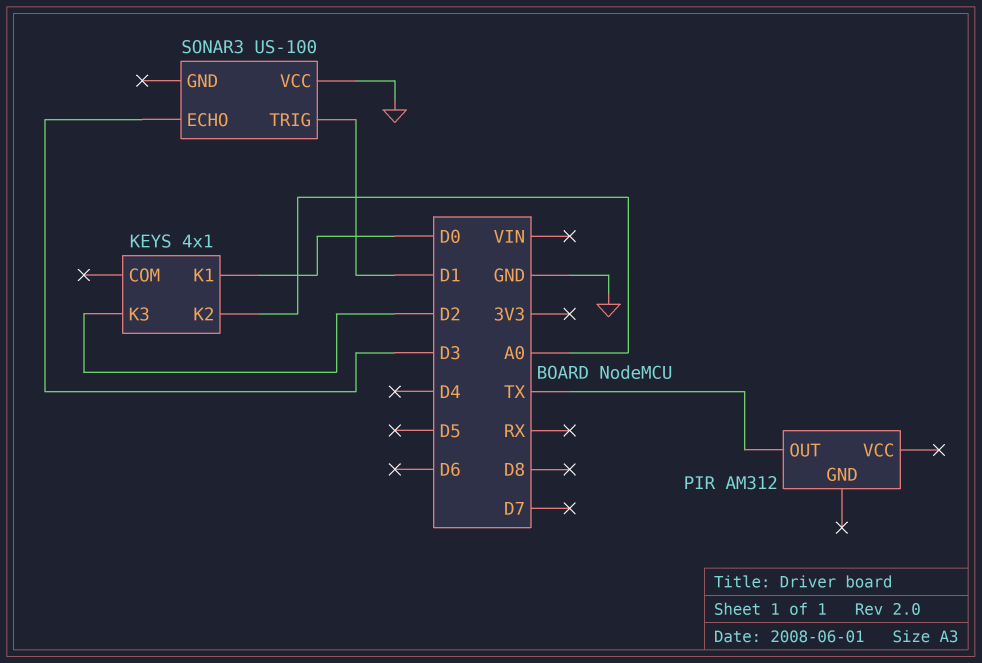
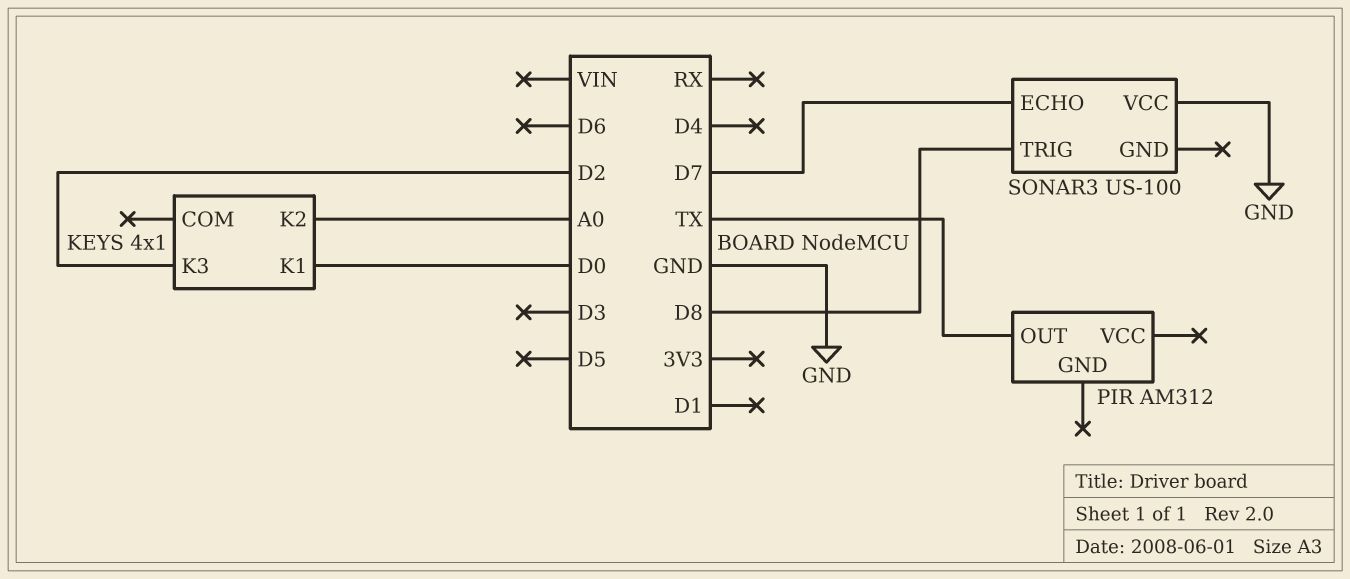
SONAR3 pin ECHO: D3 -> D7
SONAR3 pin TRIG: D1 -> D8

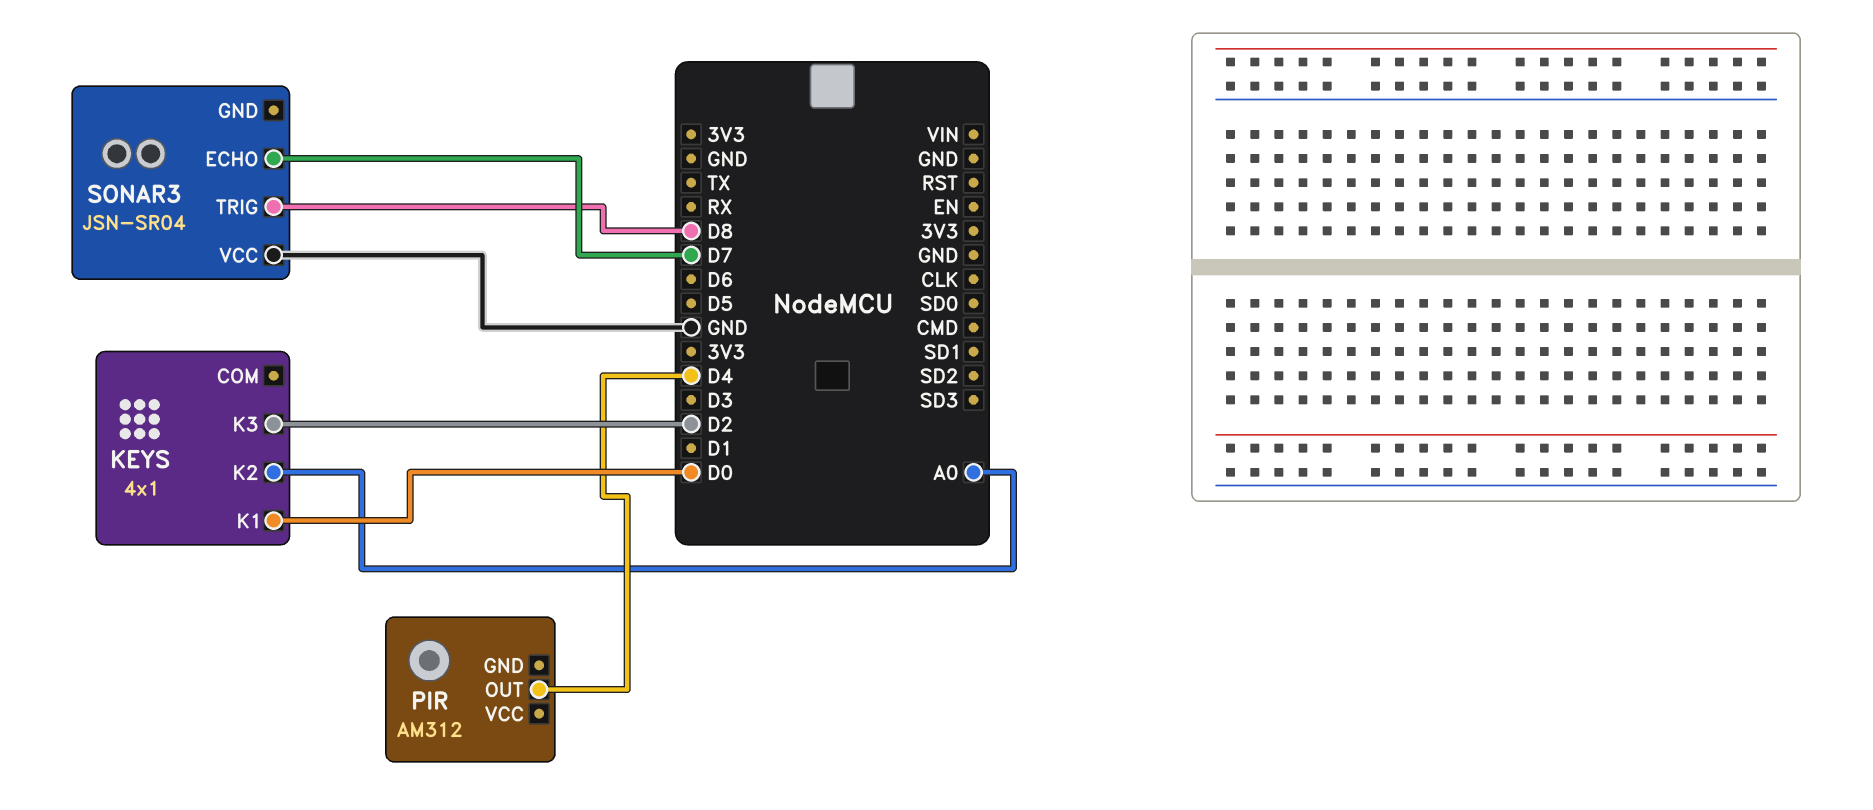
PIR pin OUT: TX -> D4
SONAR3: US-100 -> JSN-SR04

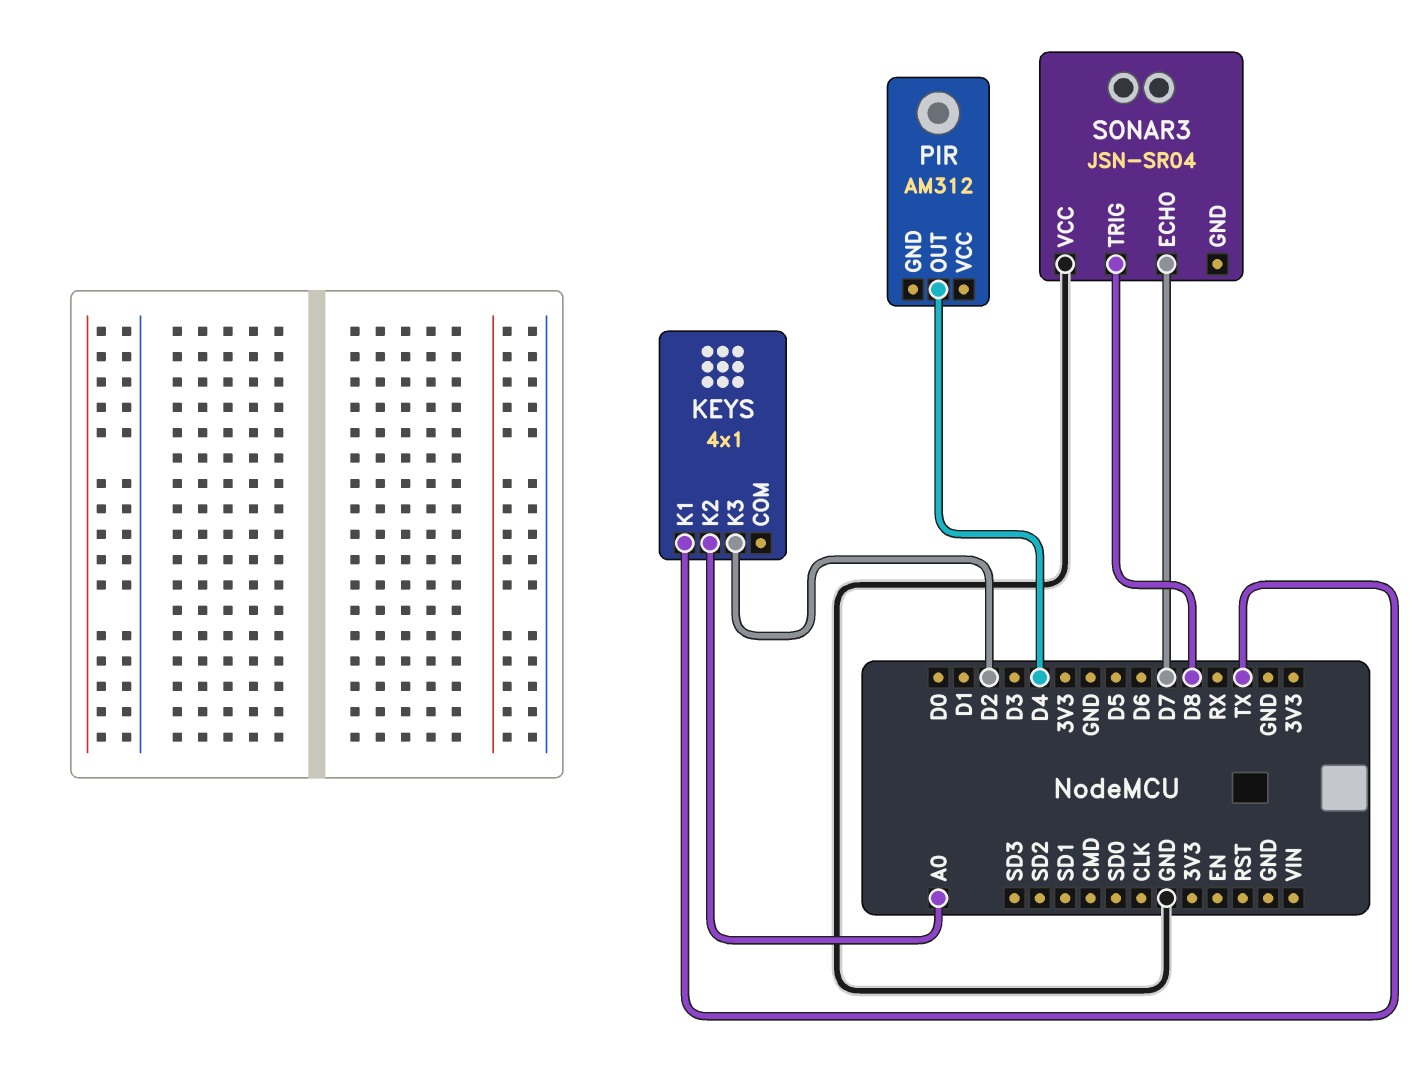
KEYS pin K1: D0 -> TX

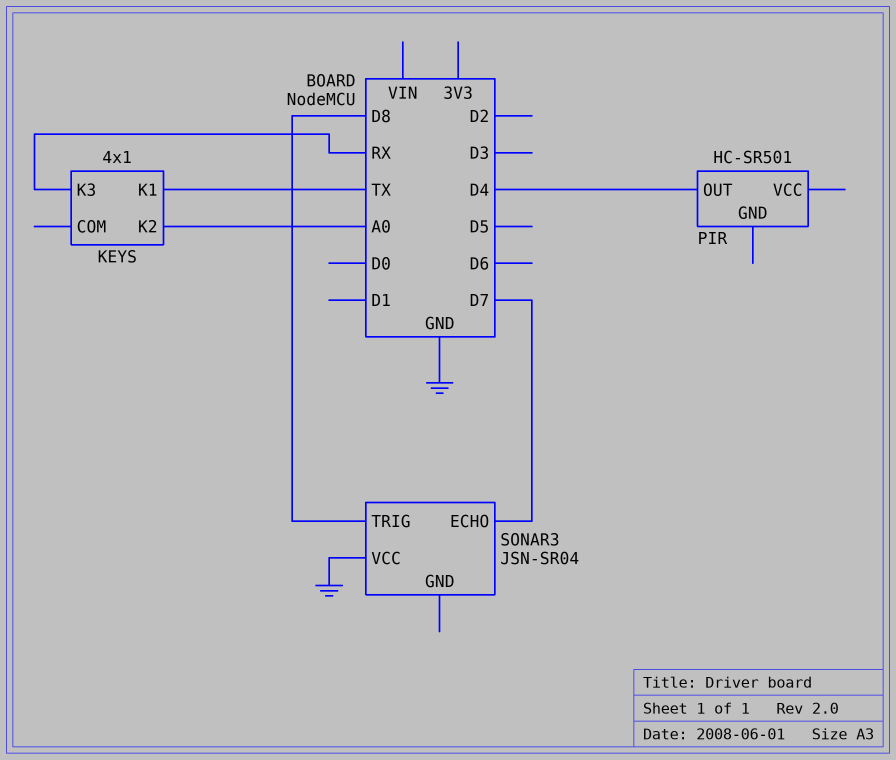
KEYS pin K3: D2 -> RX
PIR: AM312 -> HC-SR501

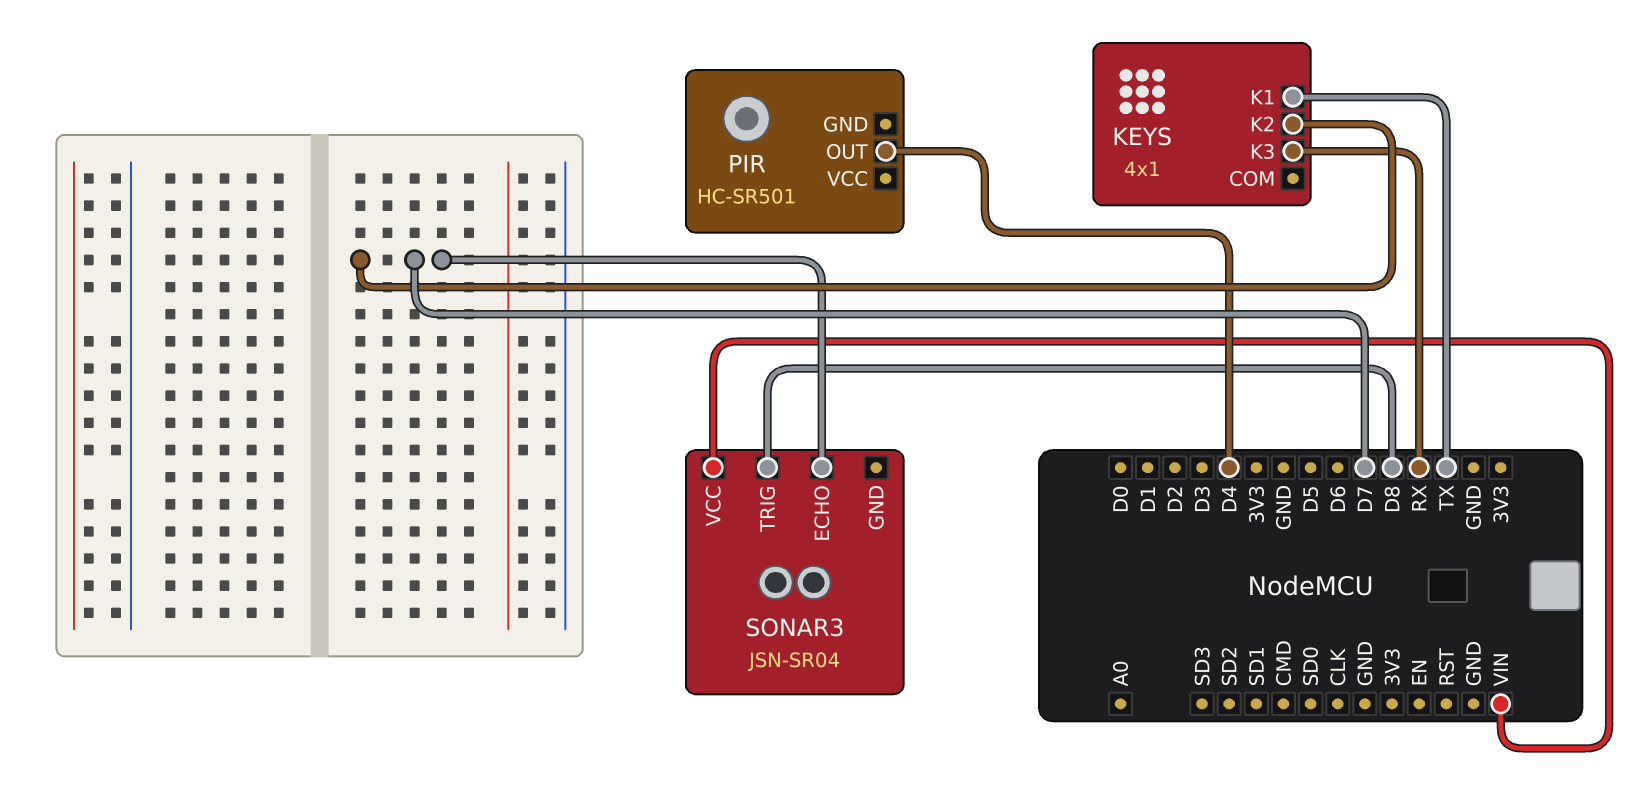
KEYS pin K2: A0 -> D7
SONAR3 pin VCC: GND -> VIN

